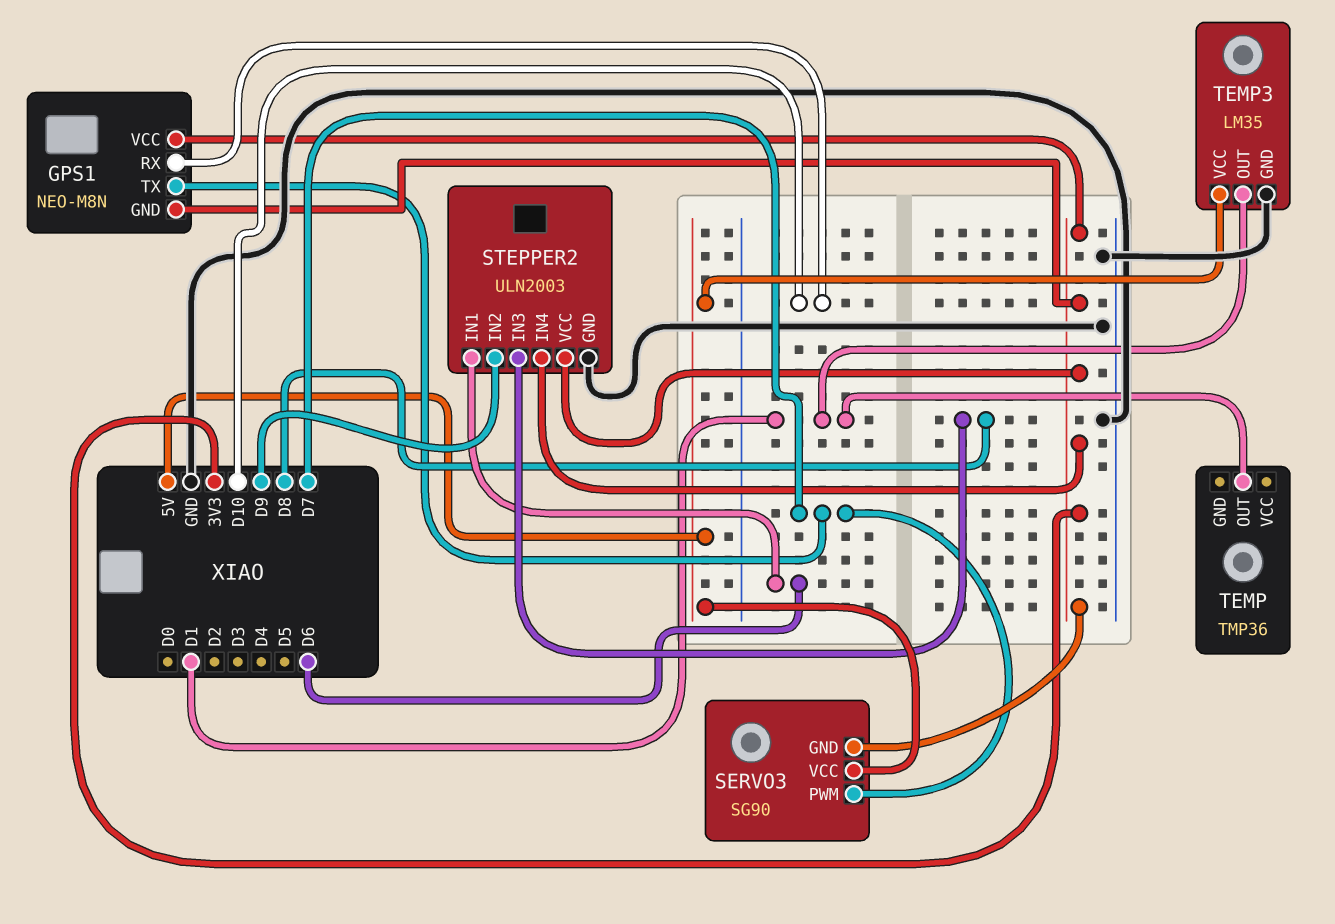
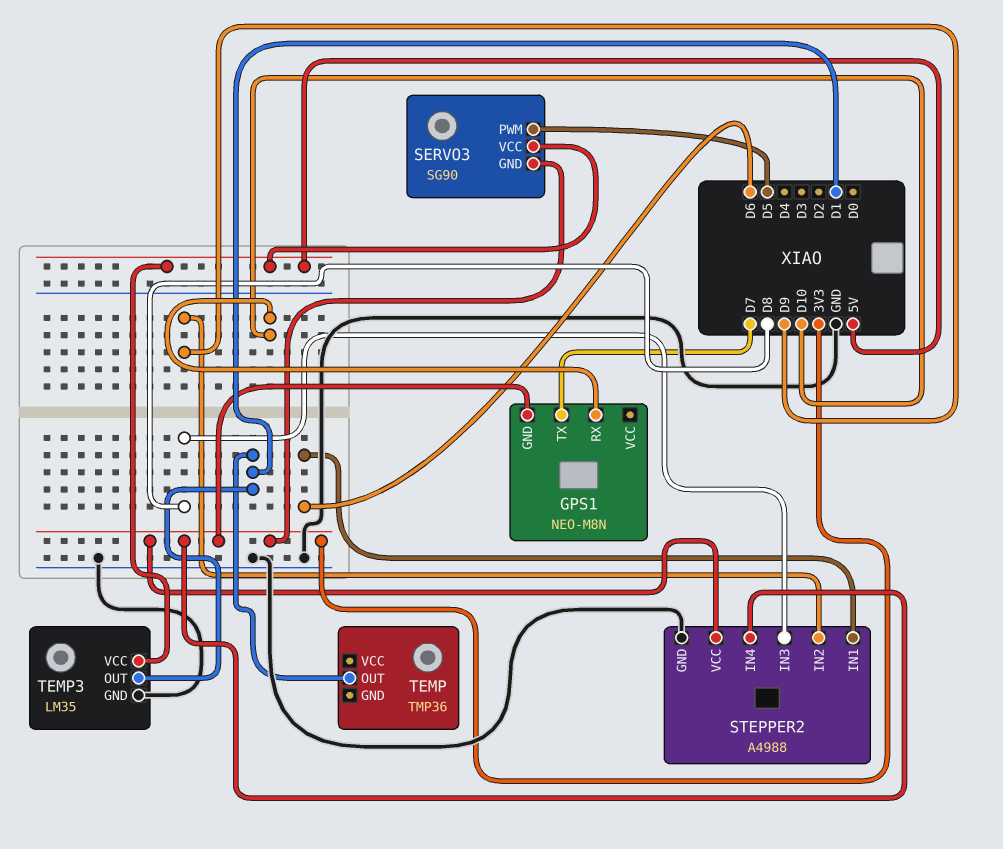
GPS1 pin VCC: 3V3 -> none
SERVO3 pin PWM: D7 -> D5
STEPPER2: ULN2003 -> A4988

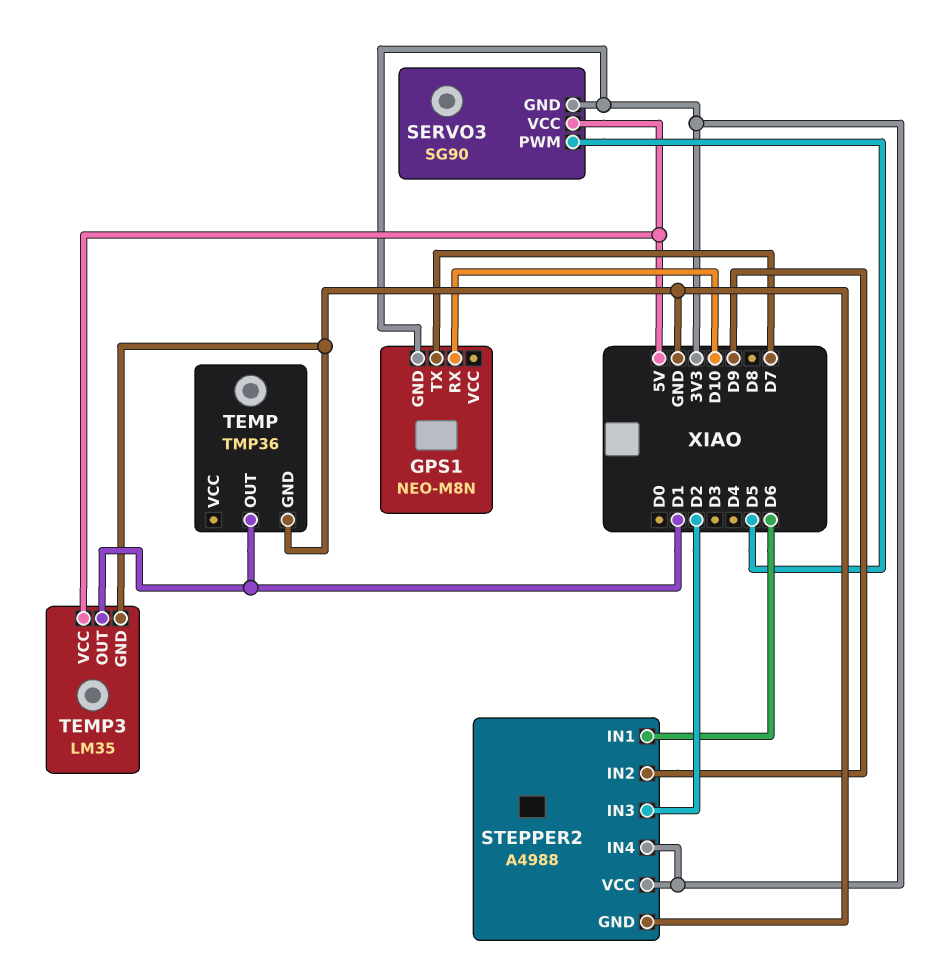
STEPPER2 pin IN3: D8 -> D2
TEMP pin GND: none -> GND

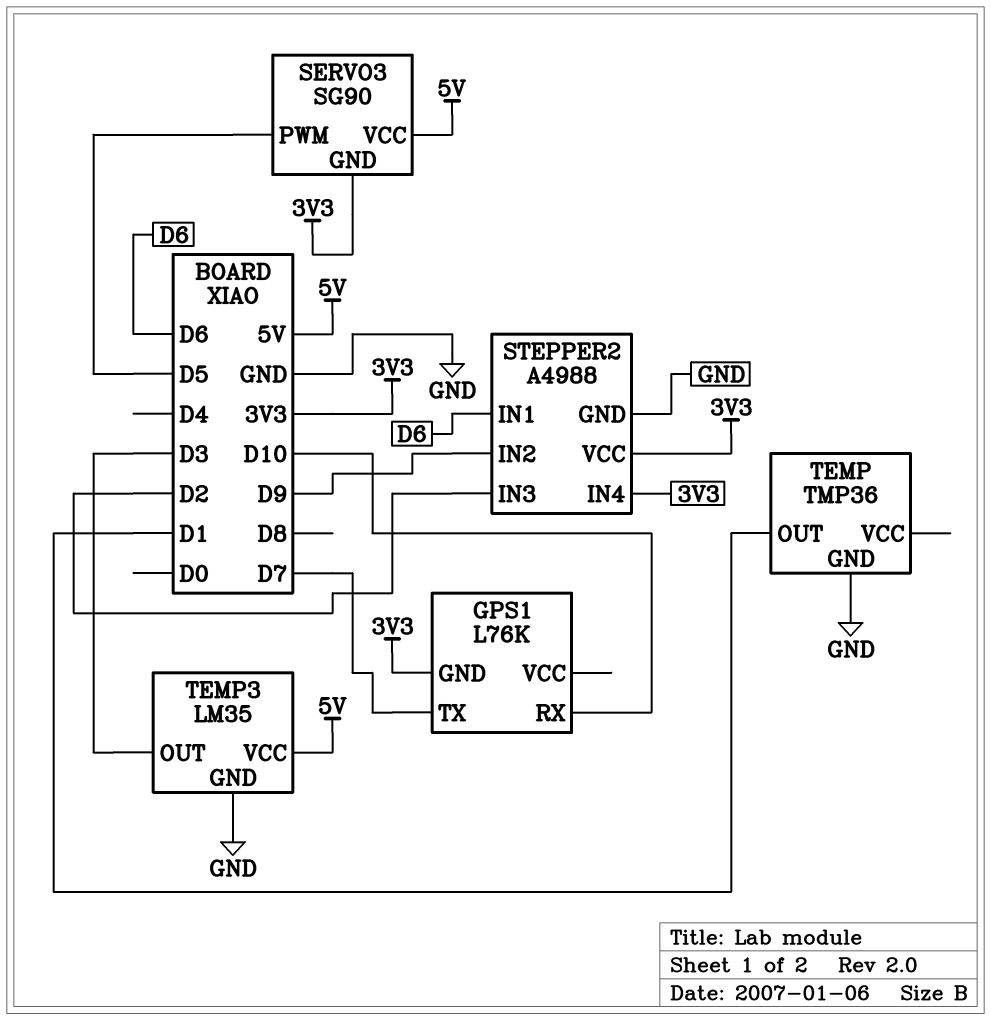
GPS1: NEO-M8N -> L76K
TEMP3 pin OUT: D1 -> D3

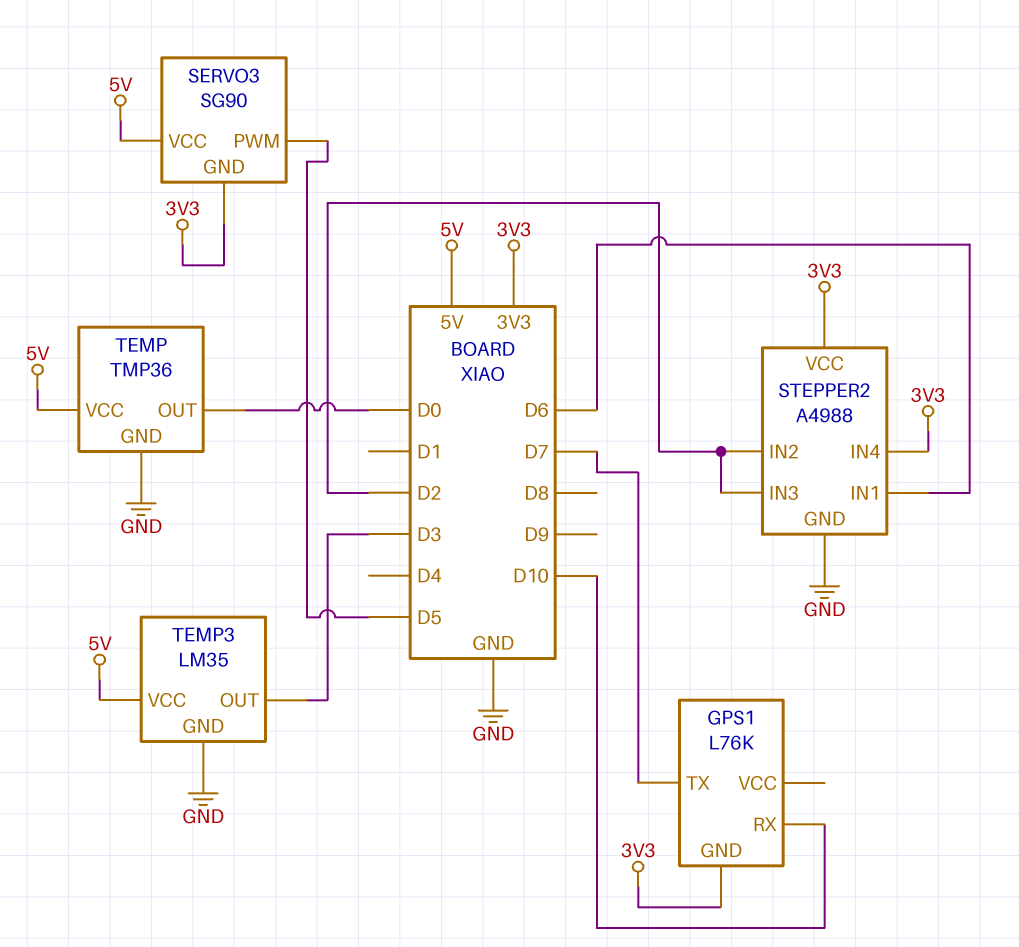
STEPPER2 pin IN2: D9 -> D2
TEMP pin OUT: D1 -> D0
TEMP pin VCC: none -> 5V

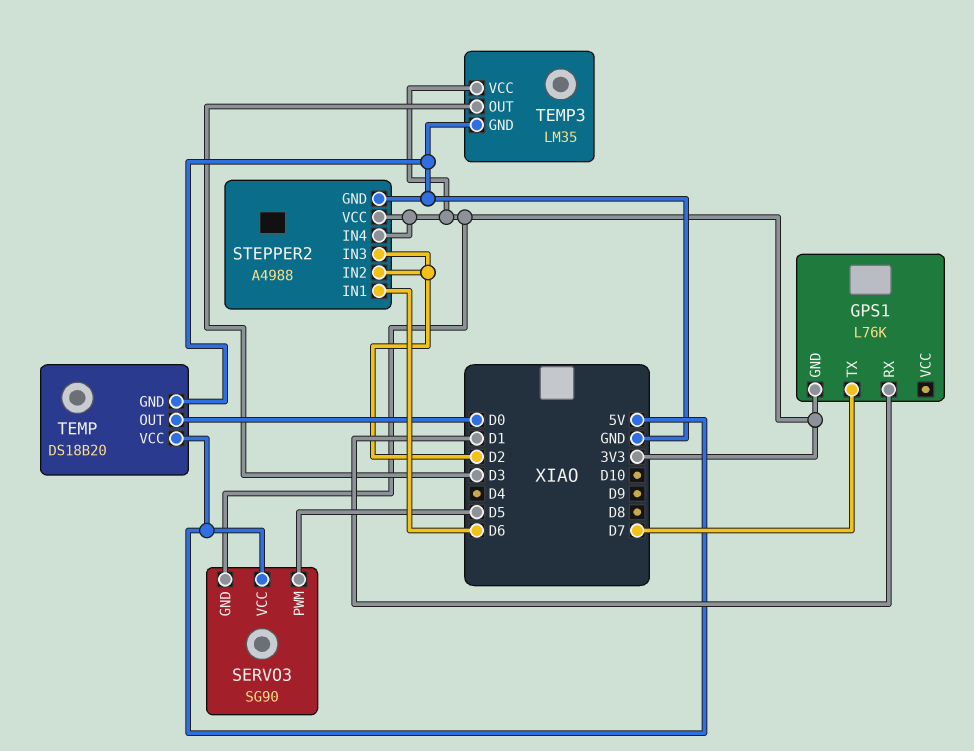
GPS1 pin RX: D10 -> D1
TEMP: TMP36 -> DS18B20
TEMP3 pin VCC: 5V -> 3V3

